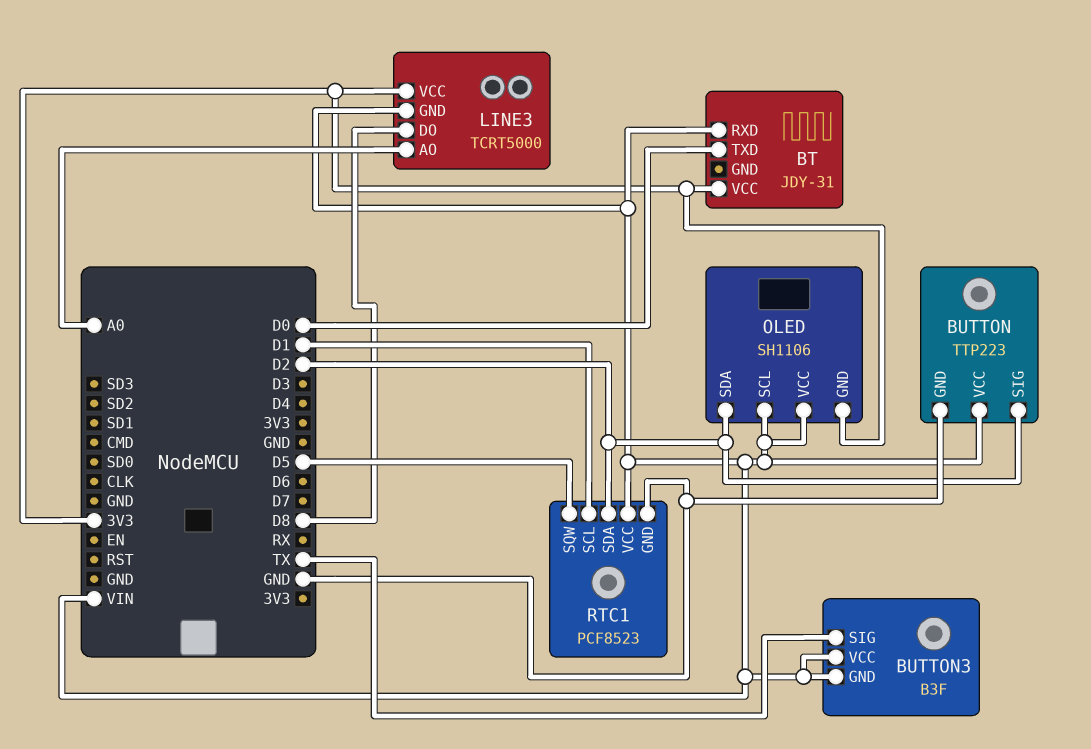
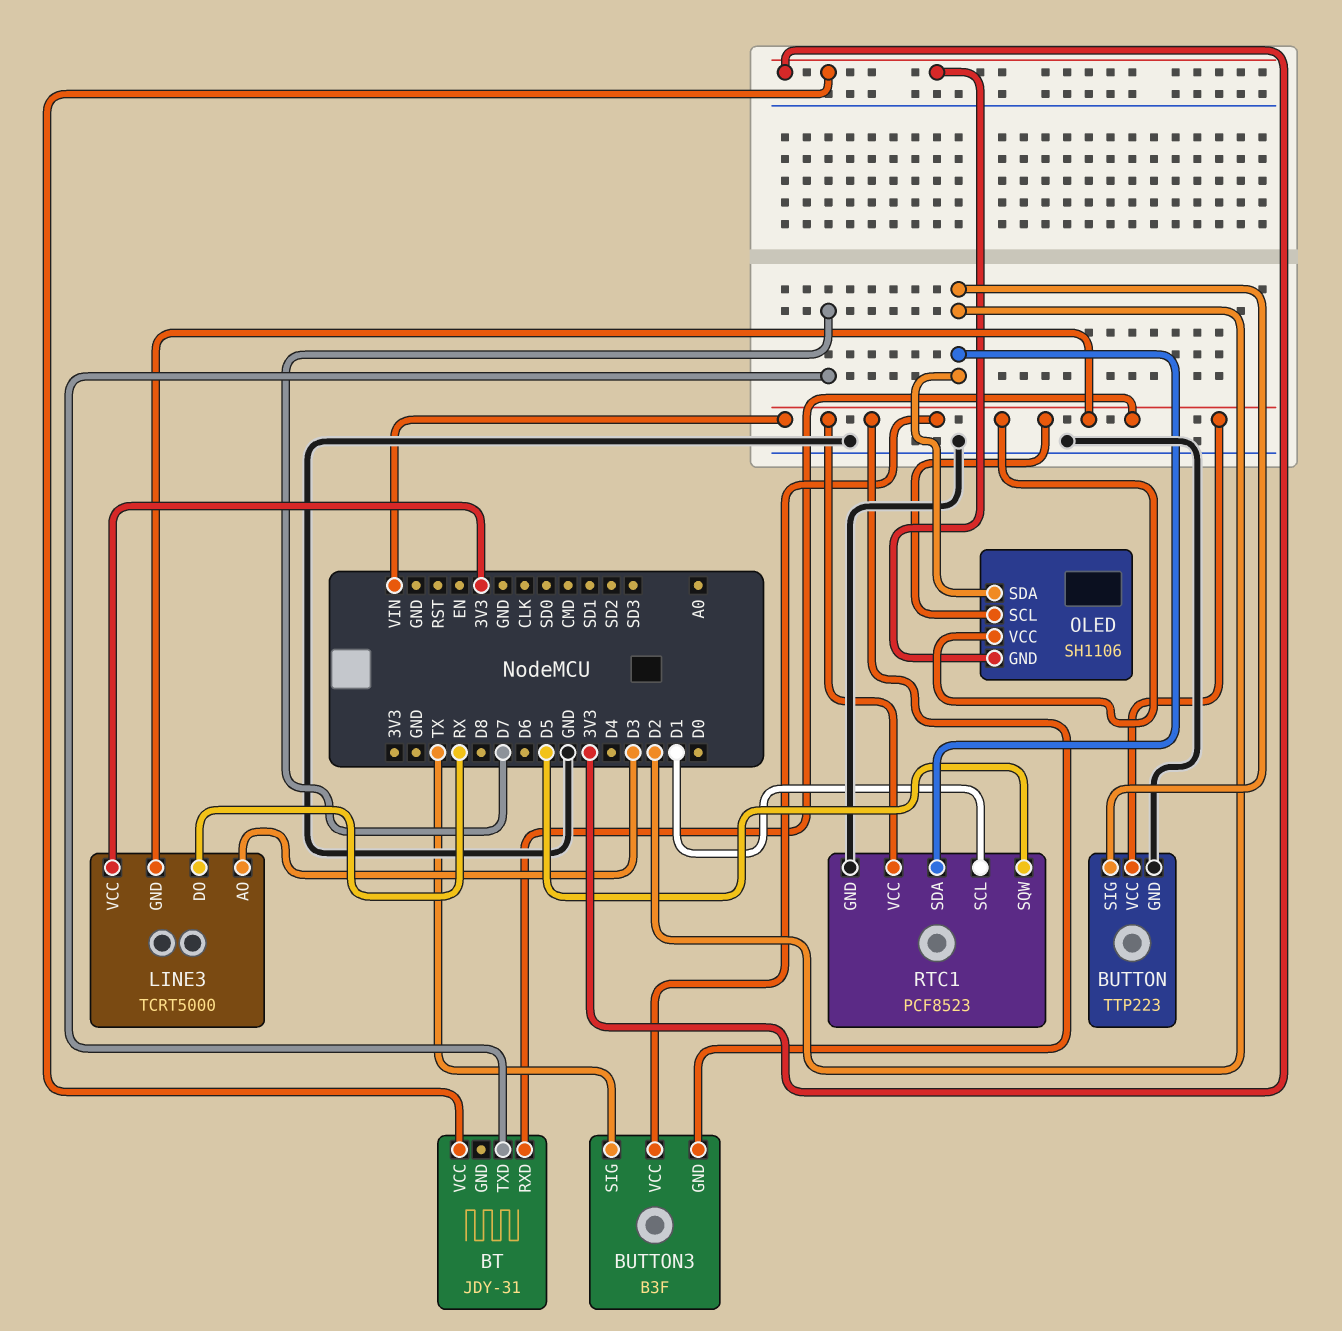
BT pin TXD: D0 -> D7
LINE3 pin AO: A0 -> D3
LINE3 pin DO: D8 -> RX

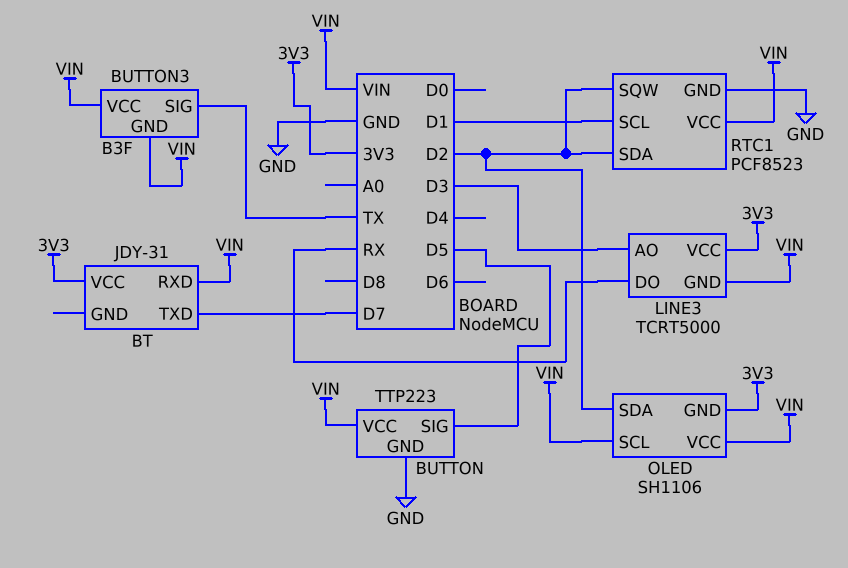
BUTTON pin SIG: D2 -> D5
RTC1 pin SQW: D5 -> D2

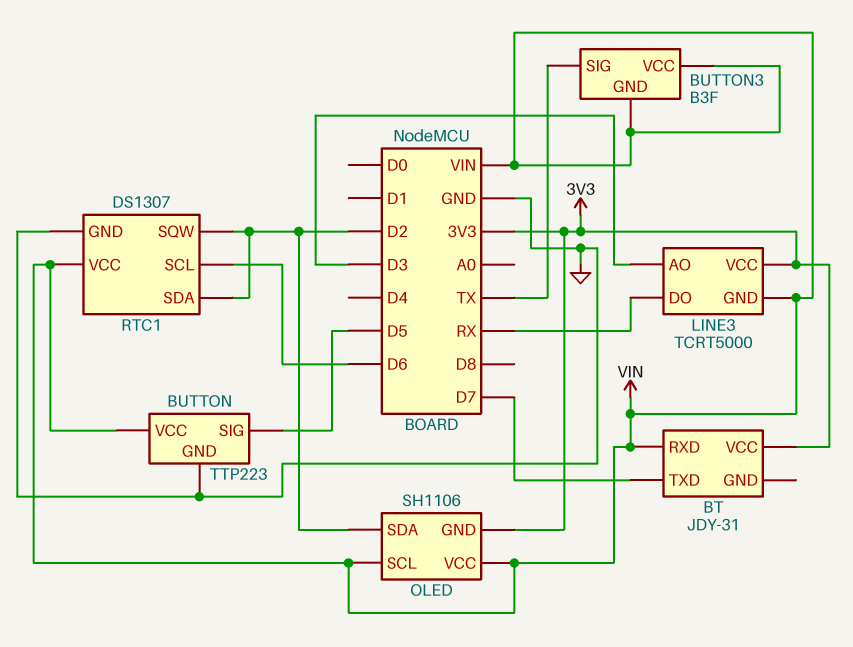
RTC1: PCF8523 -> DS1307
RTC1 pin SCL: D1 -> D6

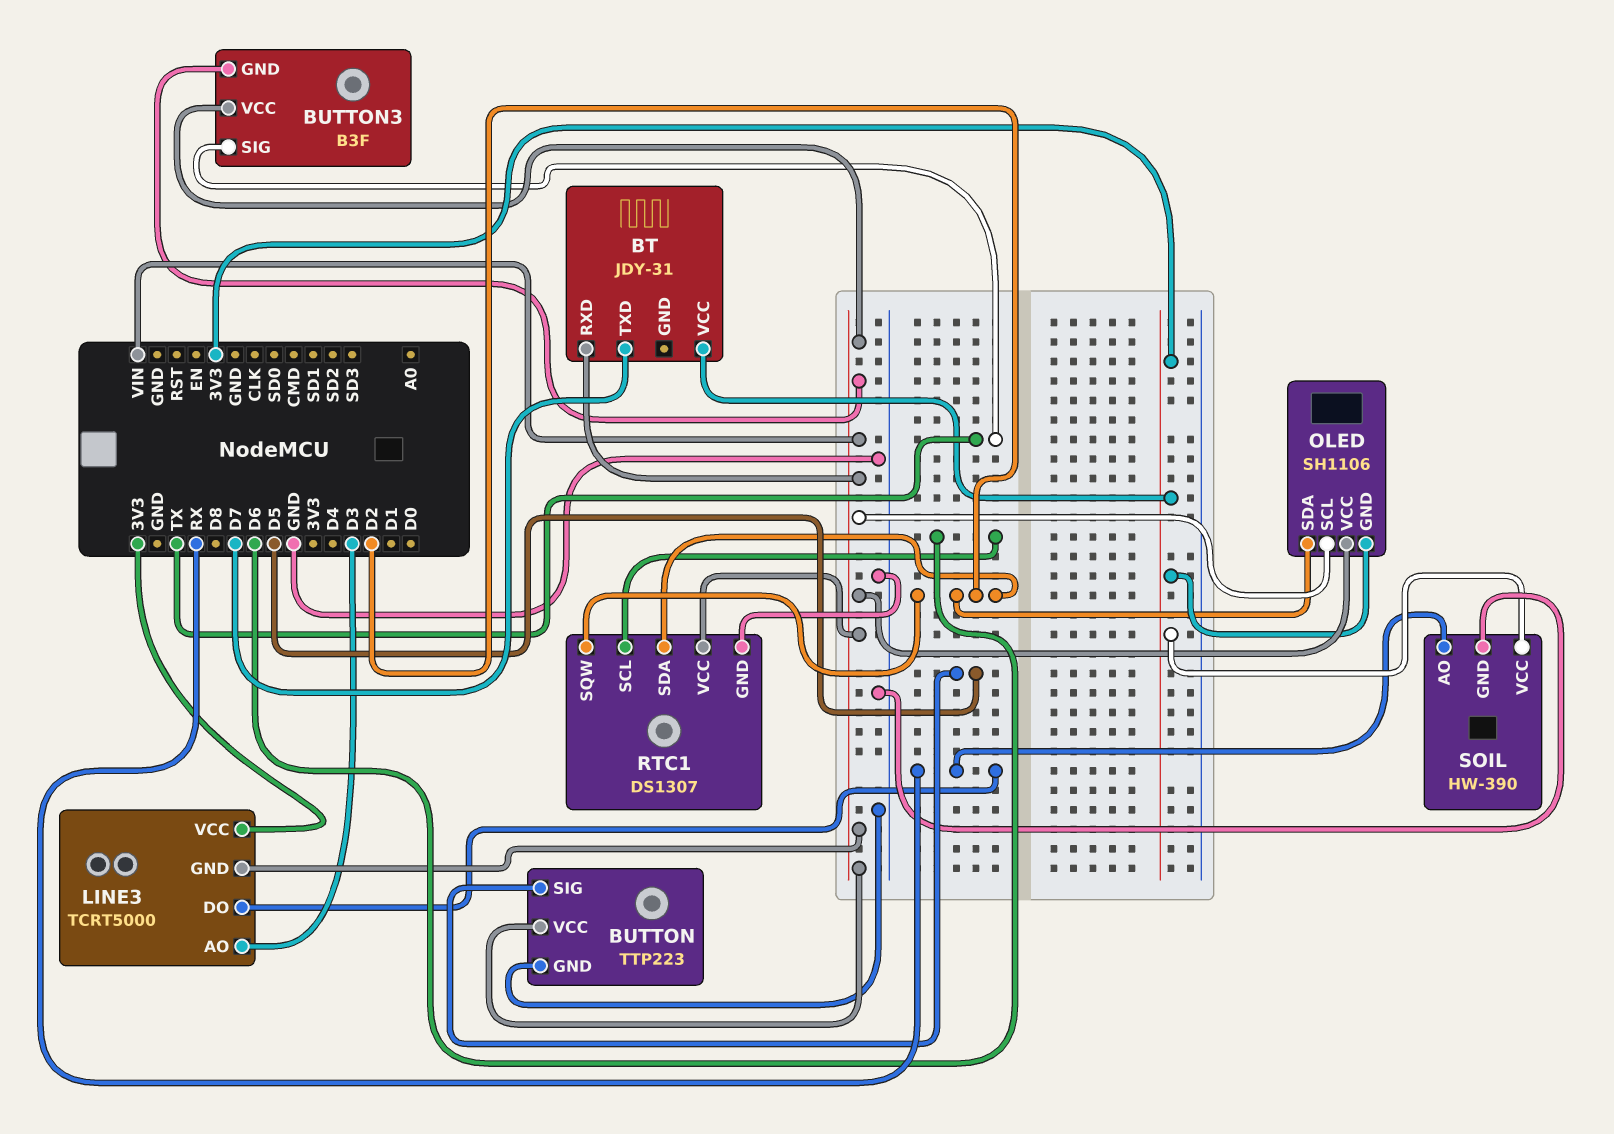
SOIL: none -> HW-390
SOIL pin AO: none -> RX
SOIL pin GND: none -> GND
SOIL pin VCC: none -> 3V3

